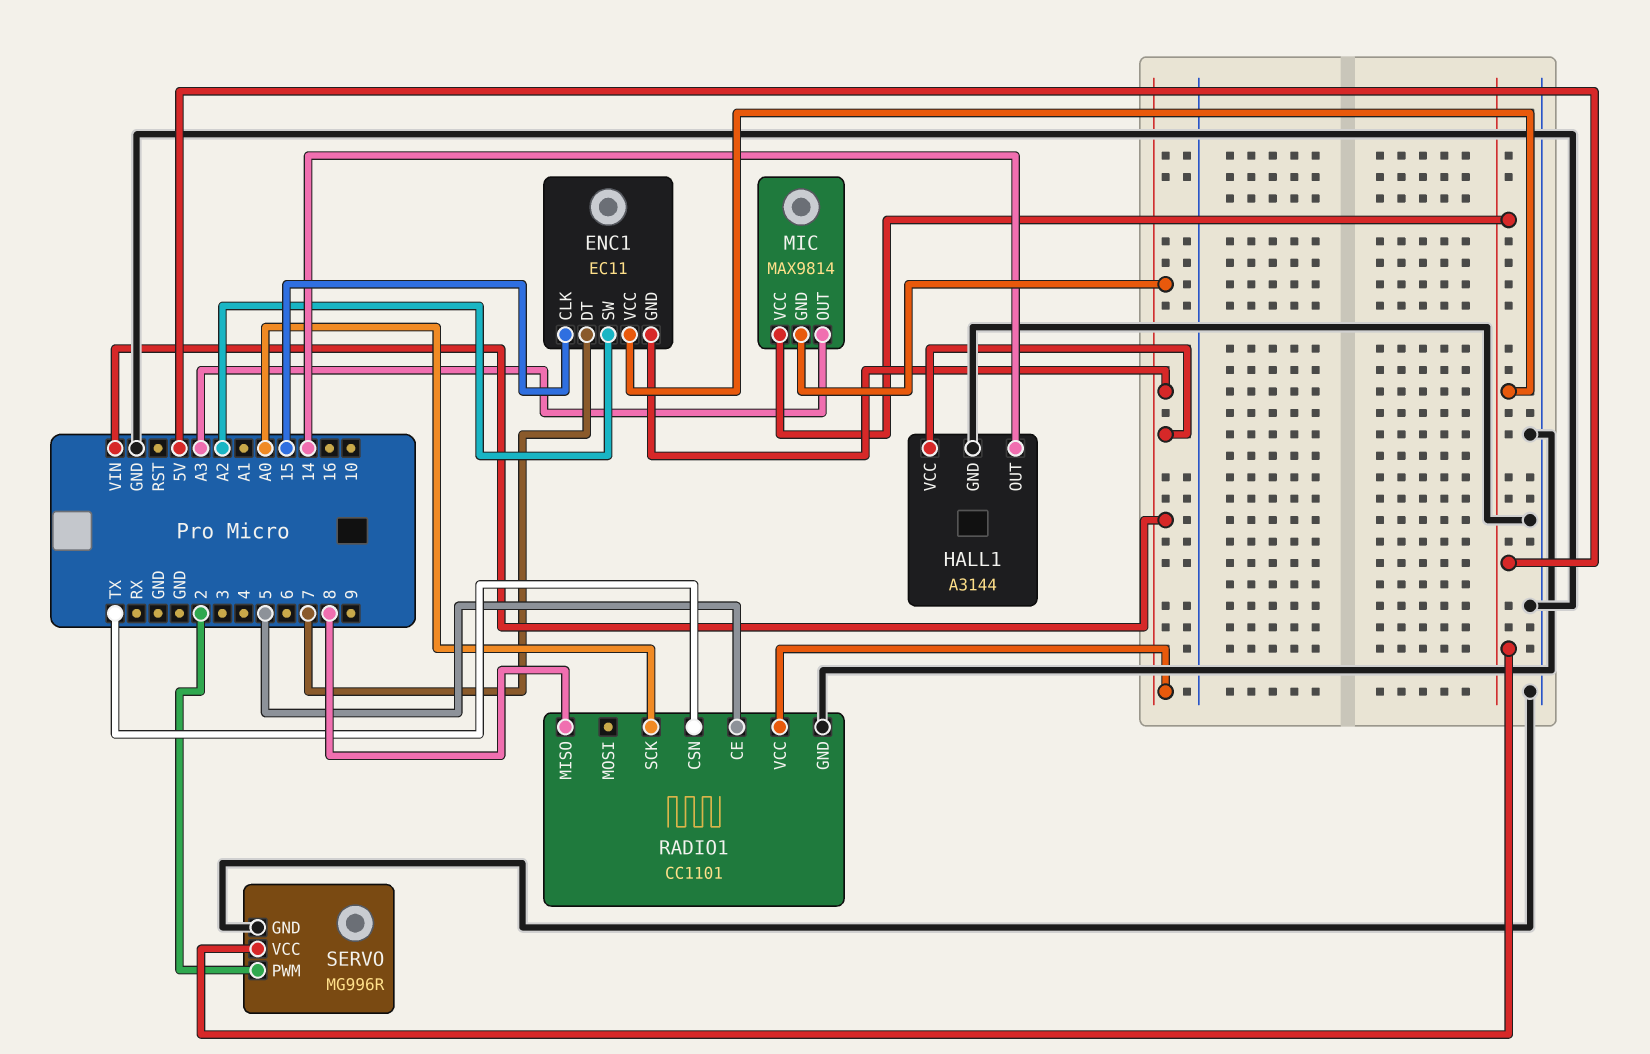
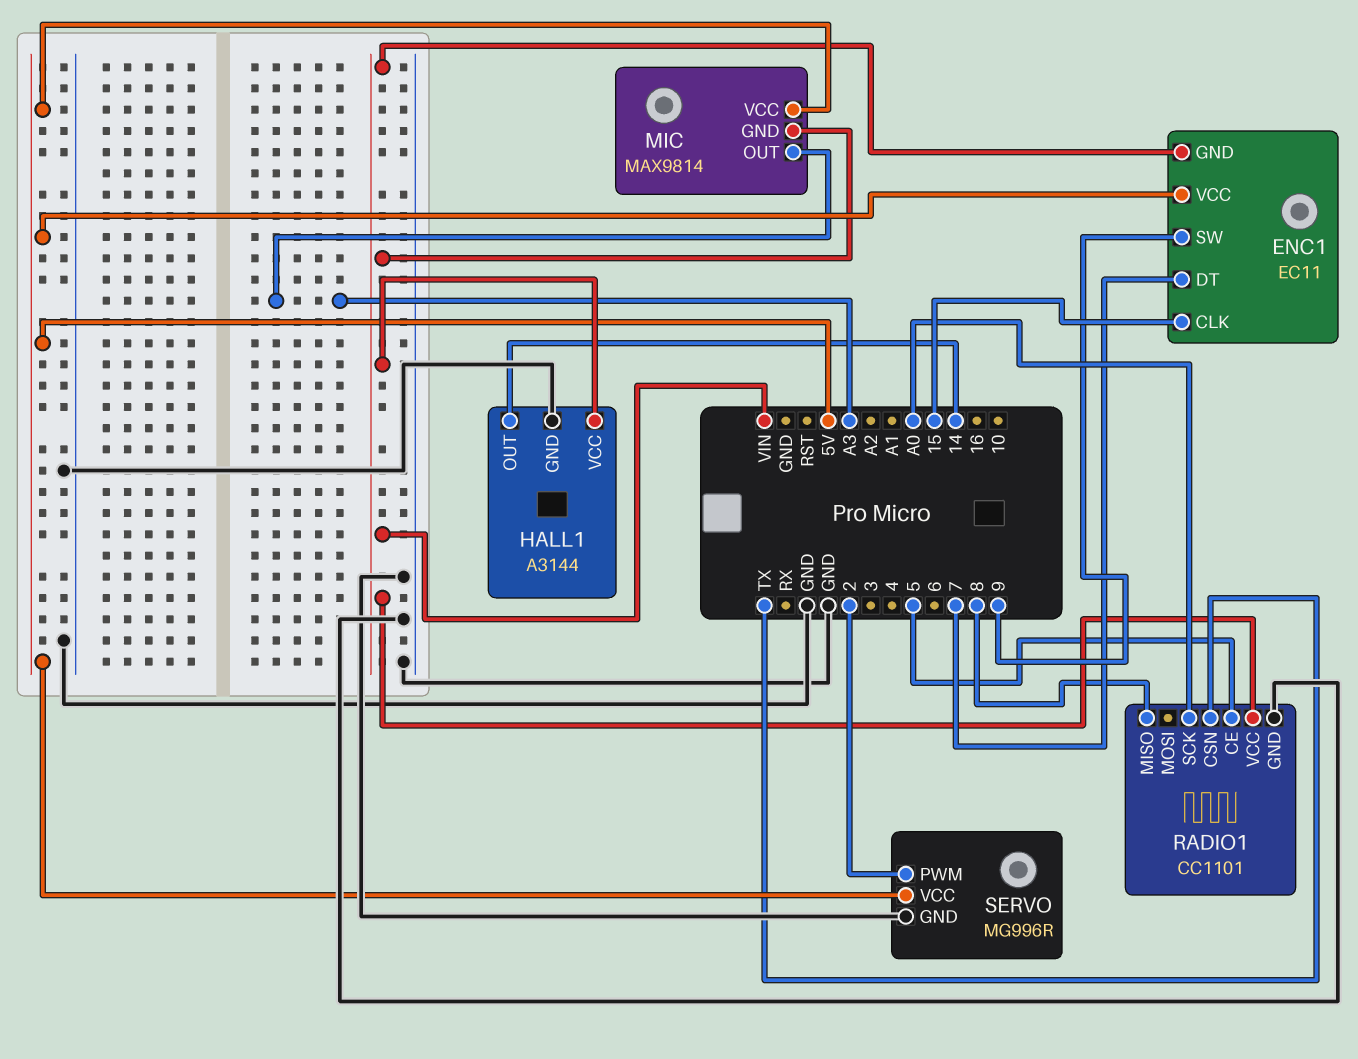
ENC1 pin SW: A2 -> 9

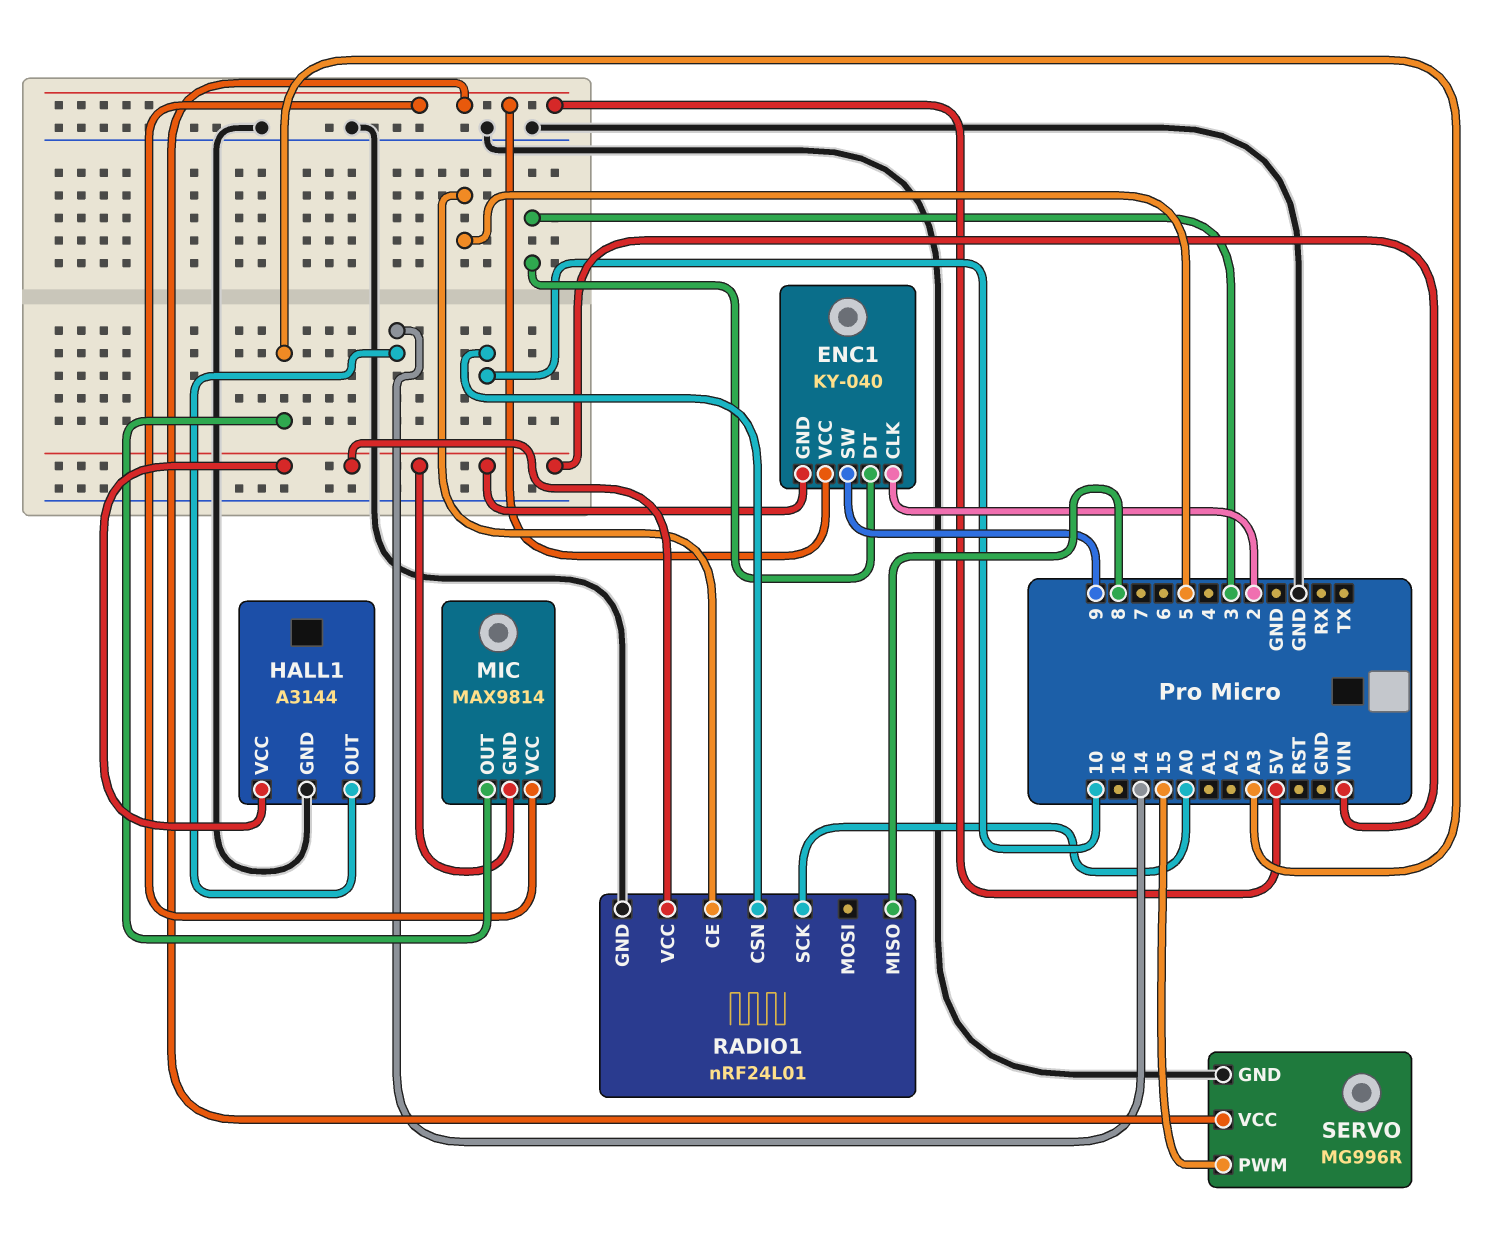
ENC1: EC11 -> KY-040
ENC1 pin CLK: 15 -> 2
ENC1 pin DT: 7 -> 3
RADIO1: CC1101 -> nRF24L01
RADIO1 pin CSN: TX -> 10
SERVO pin PWM: 2 -> 15

